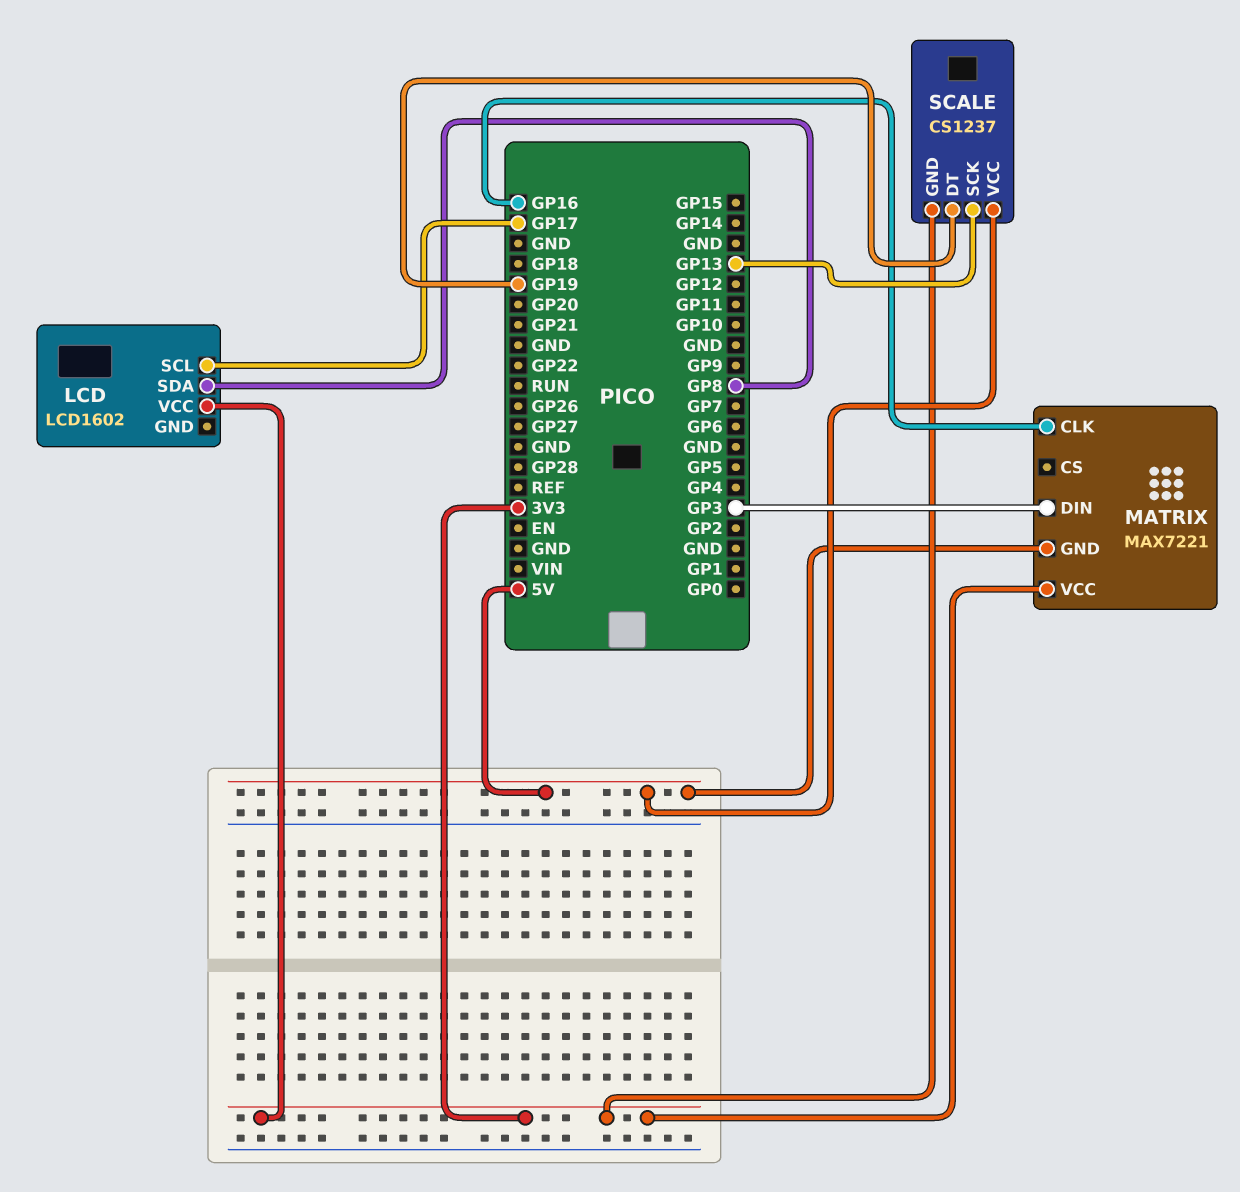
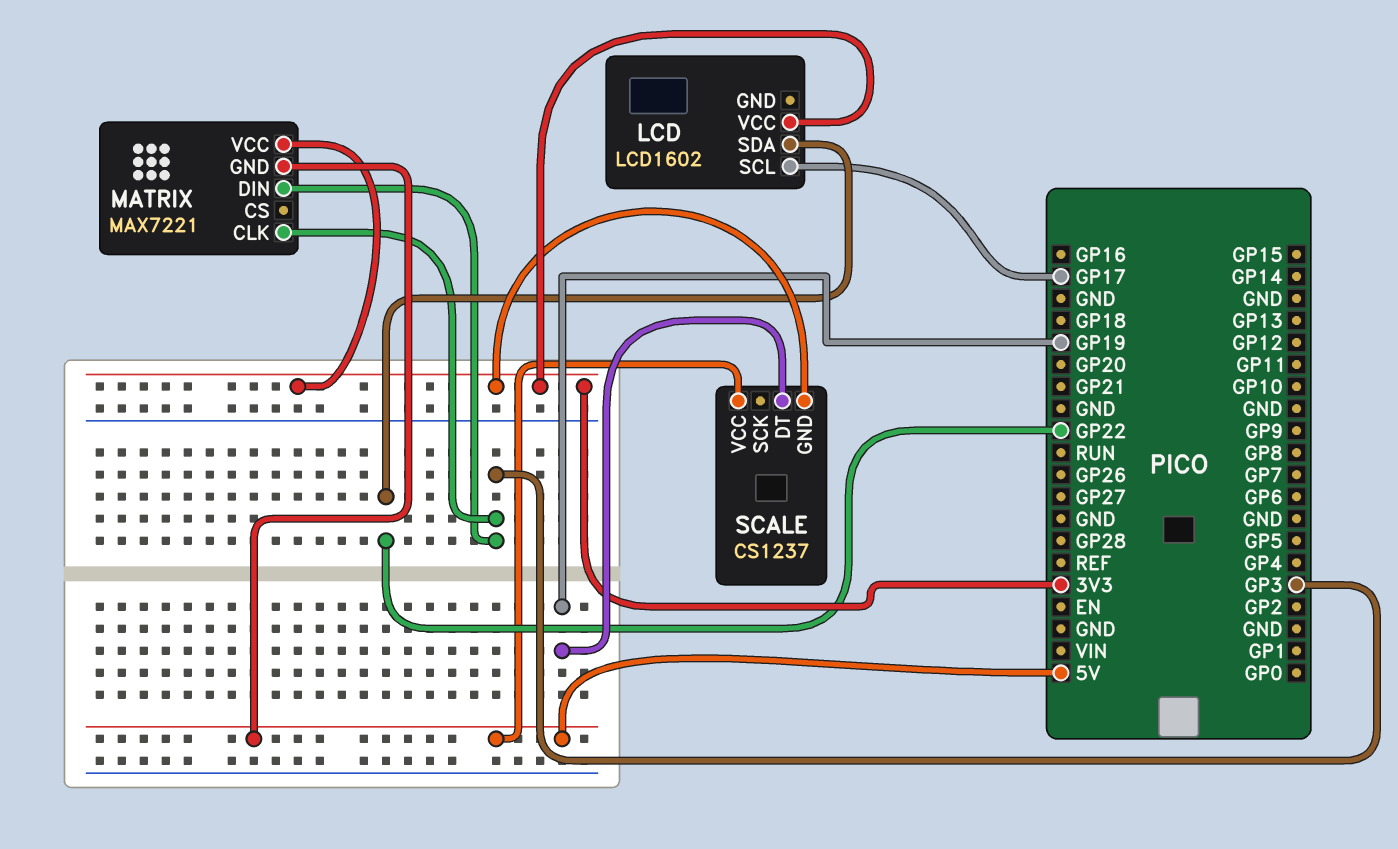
LCD pin SDA: GP8 -> GP22
MATRIX pin CLK: GP16 -> GP3
SCALE pin SCK: GP13 -> none

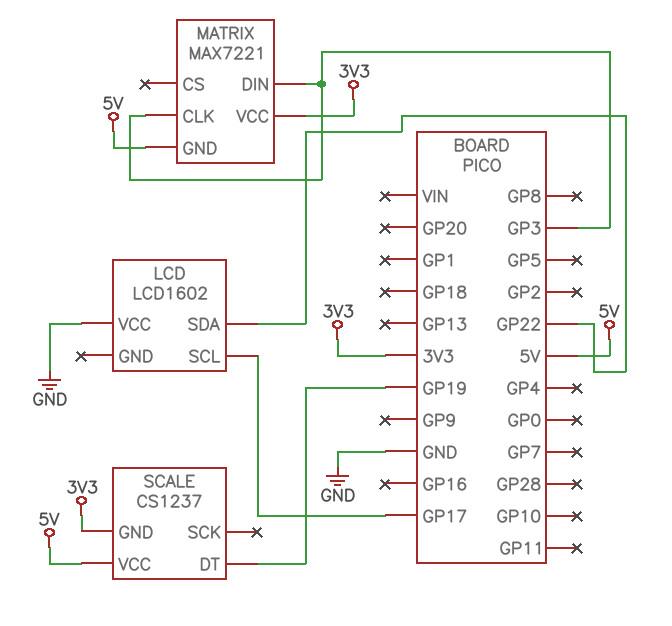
LCD pin VCC: 3V3 -> GND

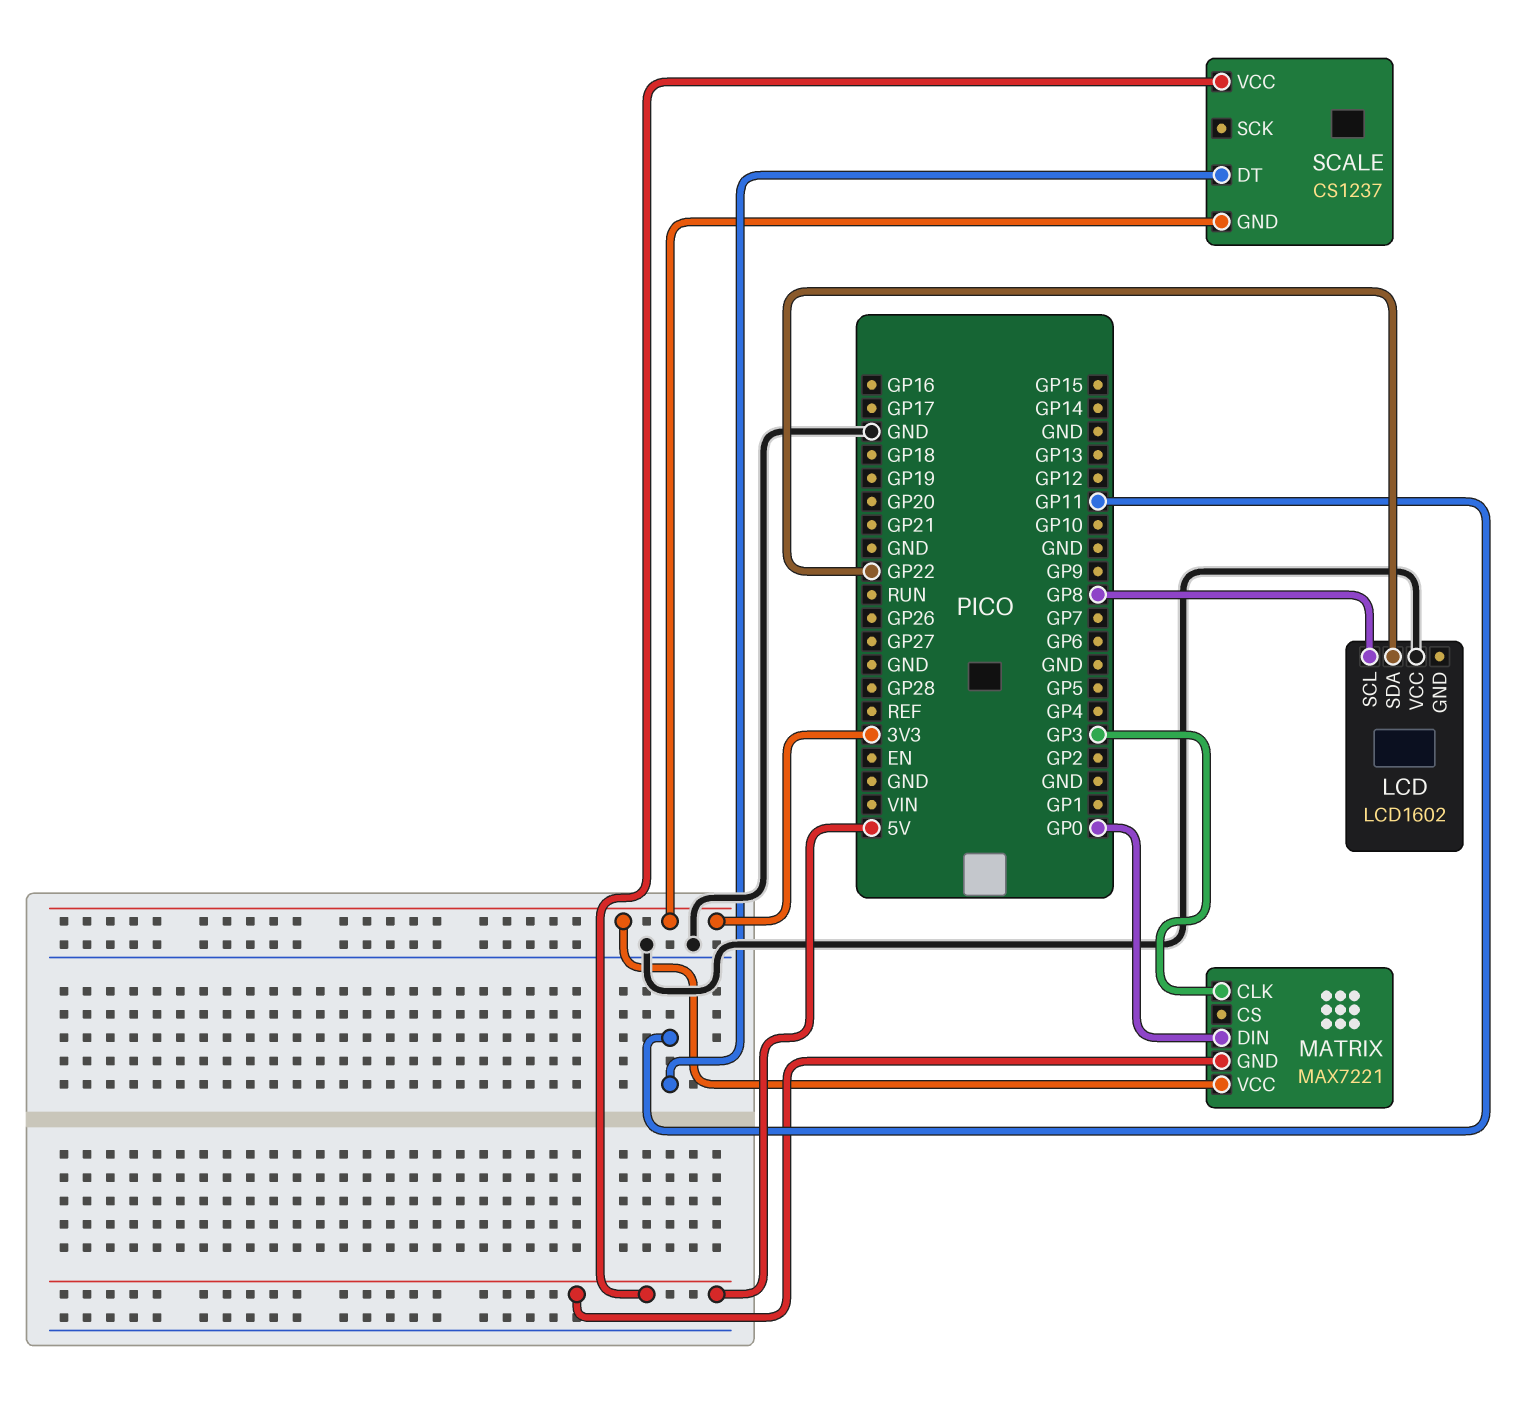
LCD pin SCL: GP17 -> GP8
MATRIX pin DIN: GP3 -> GP0
SCALE pin DT: GP19 -> GP11

